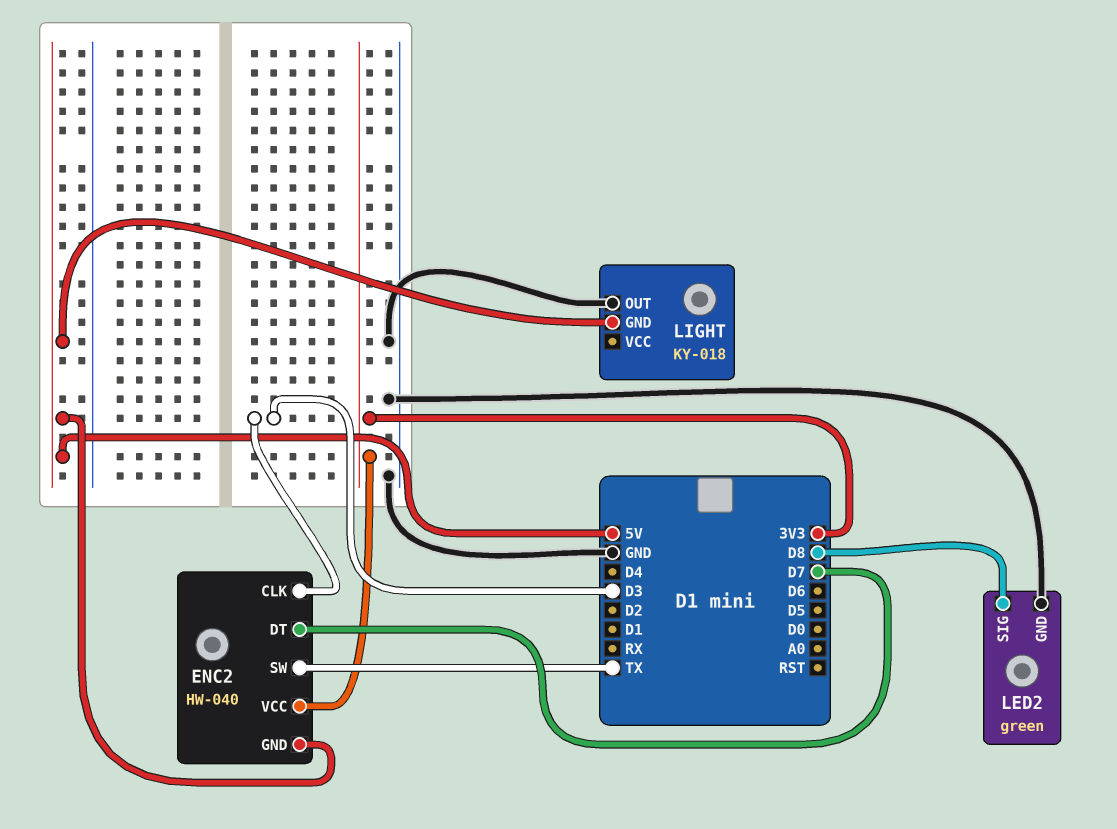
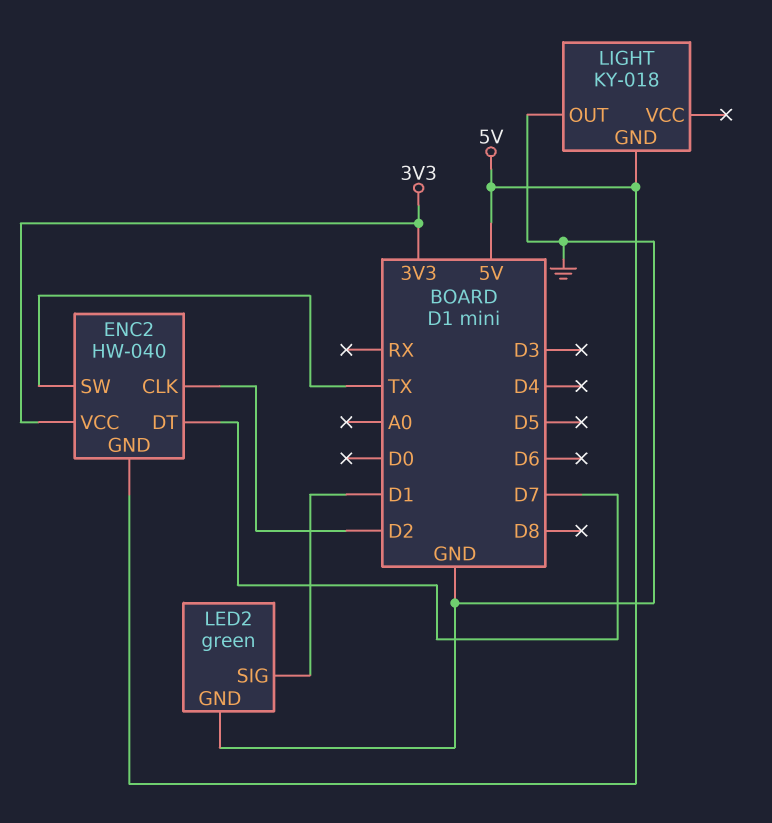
ENC2 pin CLK: D3 -> D2
LED2 pin SIG: D8 -> D1

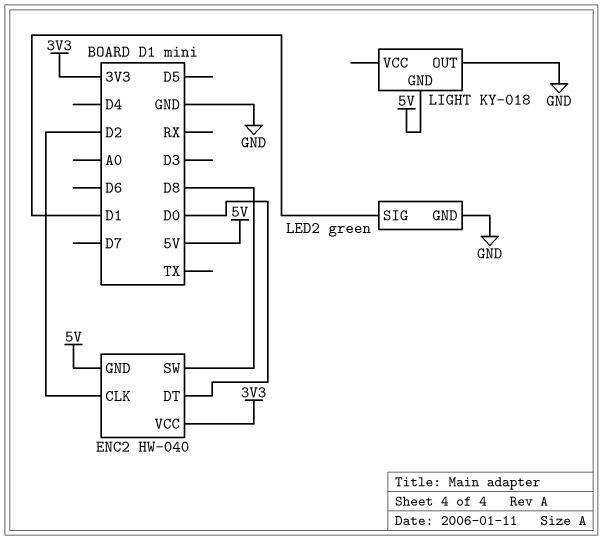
ENC2 pin DT: D7 -> D0
ENC2 pin SW: TX -> D8

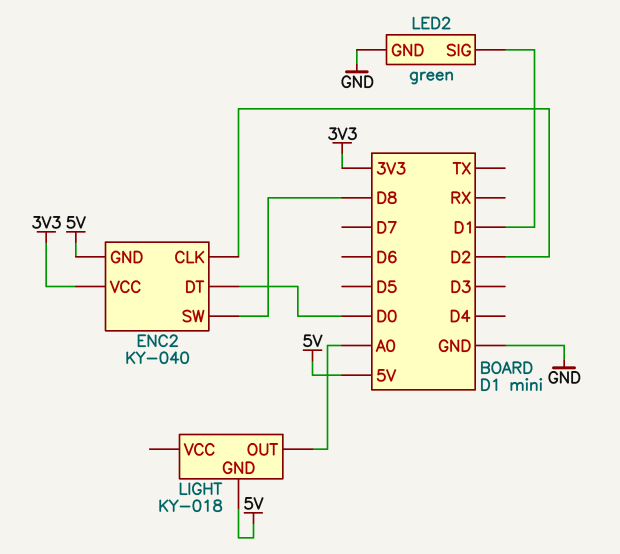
ENC2: HW-040 -> KY-040
LIGHT pin OUT: GND -> A0

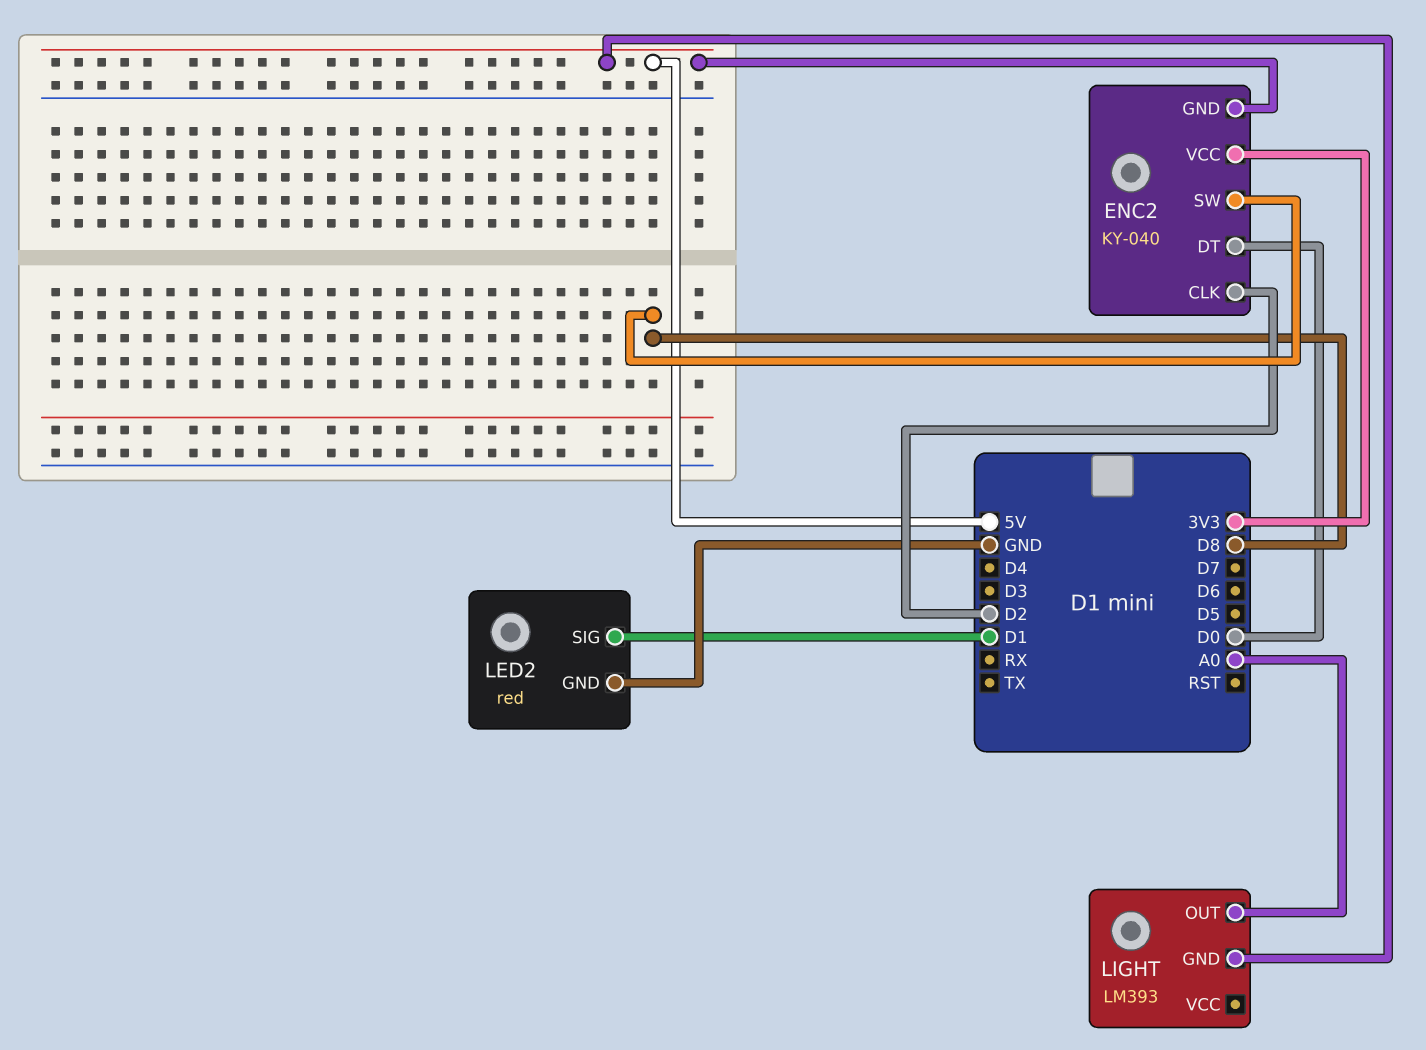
LED2: green -> red
LIGHT: KY-018 -> LM393

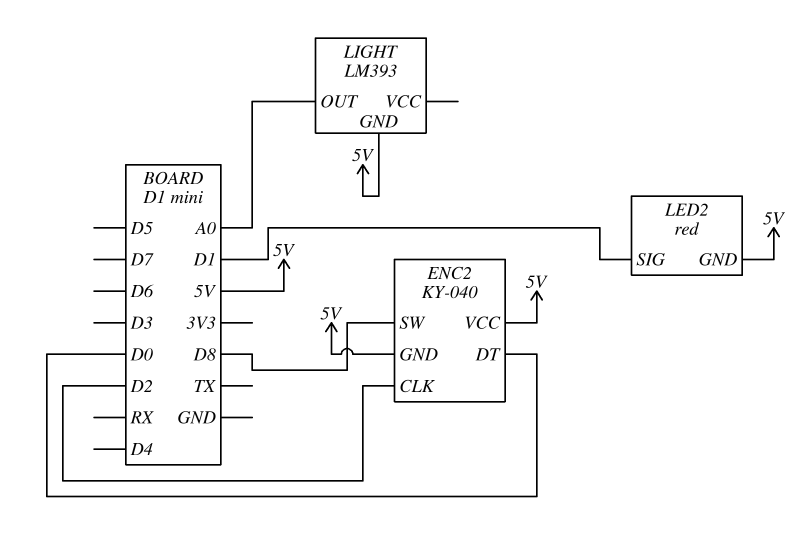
ENC2 pin VCC: 3V3 -> 5V
LED2 pin GND: GND -> 5V

